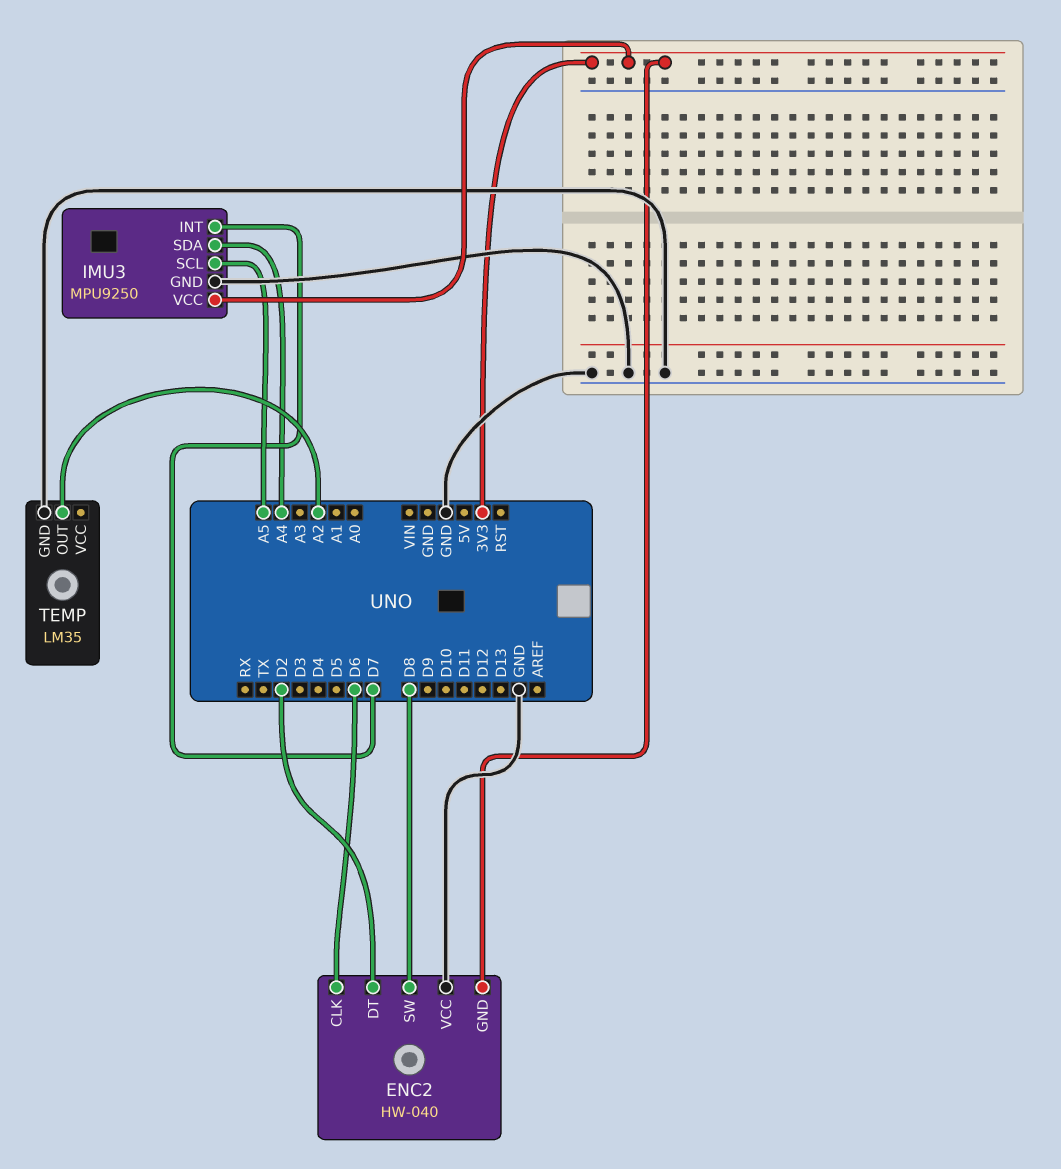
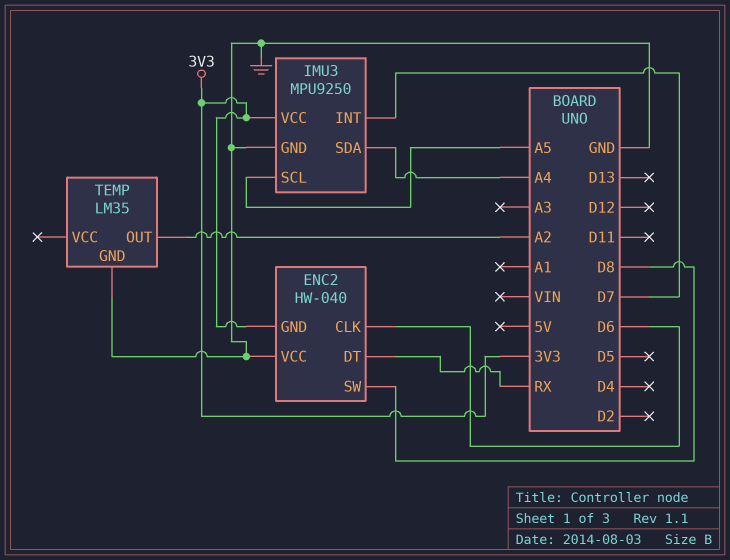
ENC2 pin DT: D2 -> RX

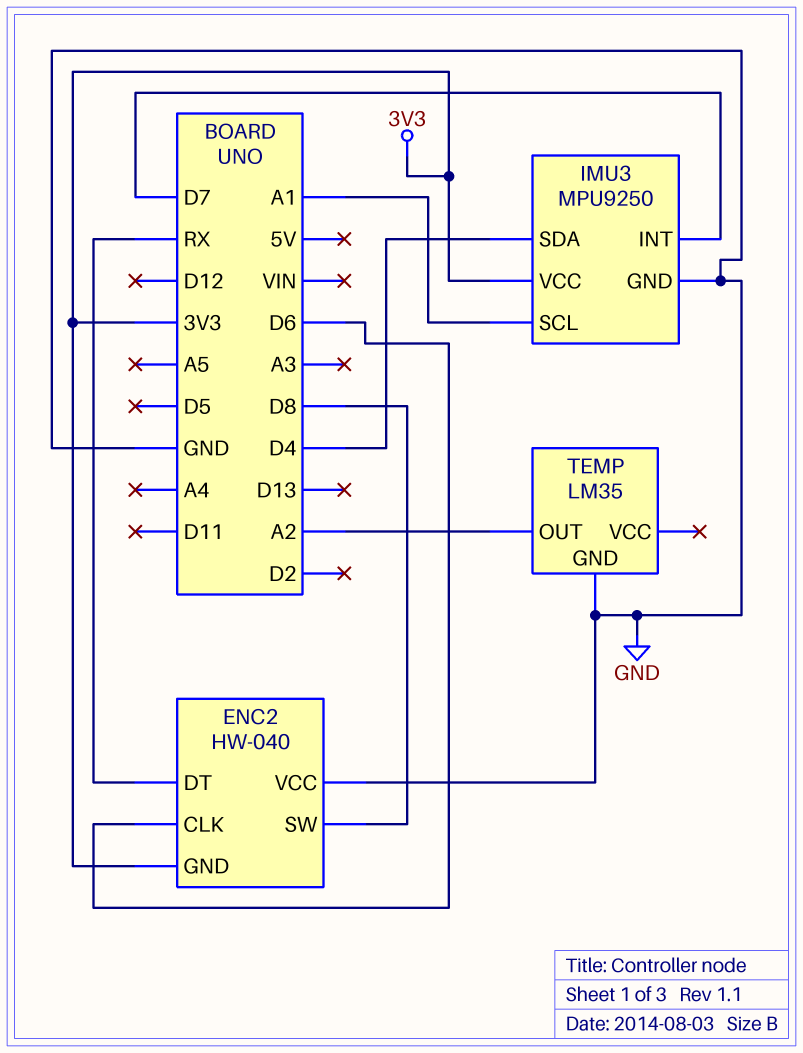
IMU3 pin SCL: A5 -> A1
IMU3 pin SDA: A4 -> D4

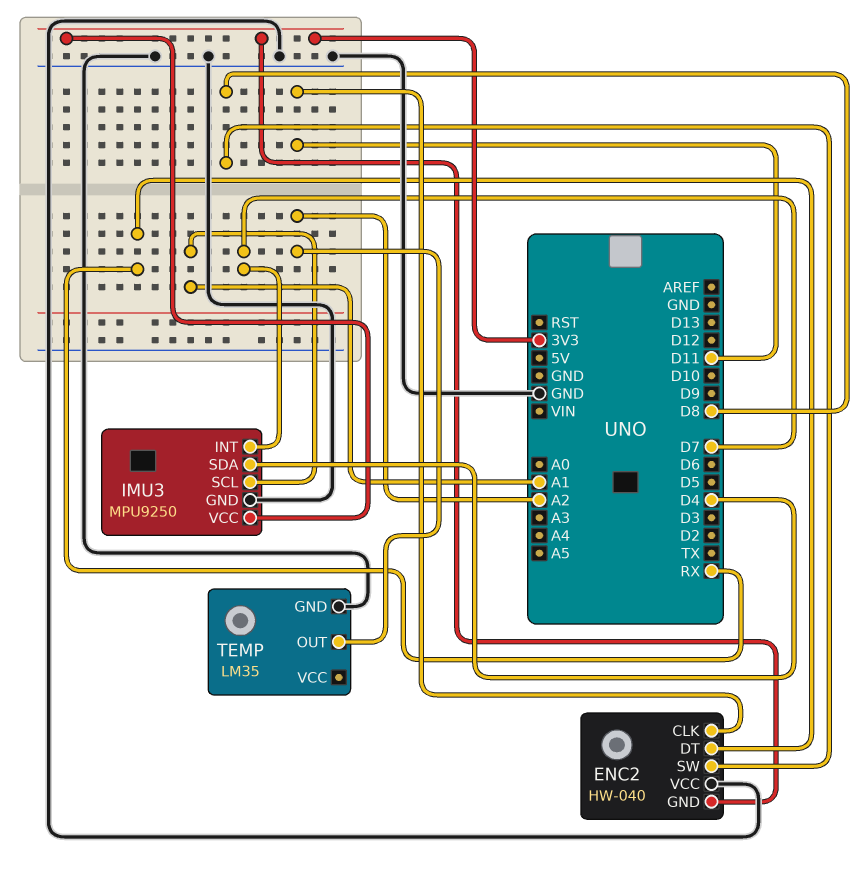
ENC2 pin CLK: D6 -> D11

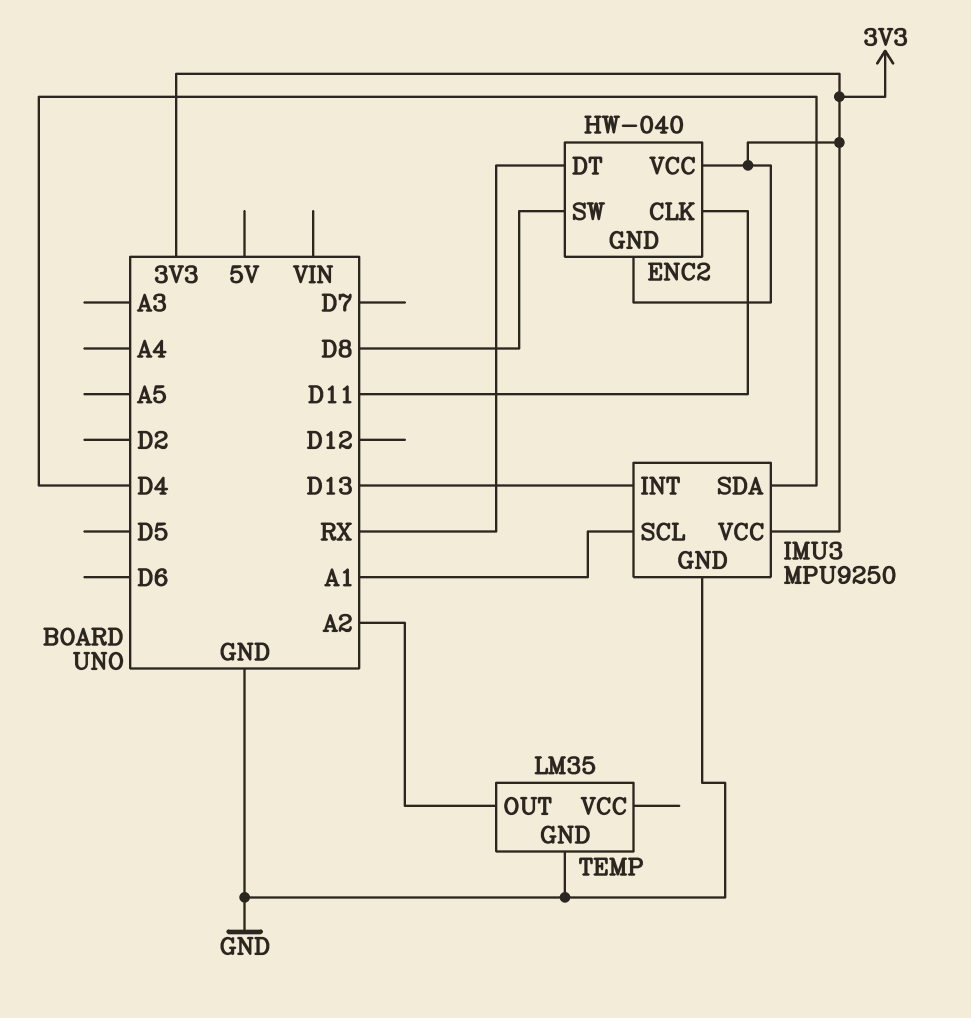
ENC2 pin VCC: GND -> 3V3
IMU3 pin INT: D7 -> D13

